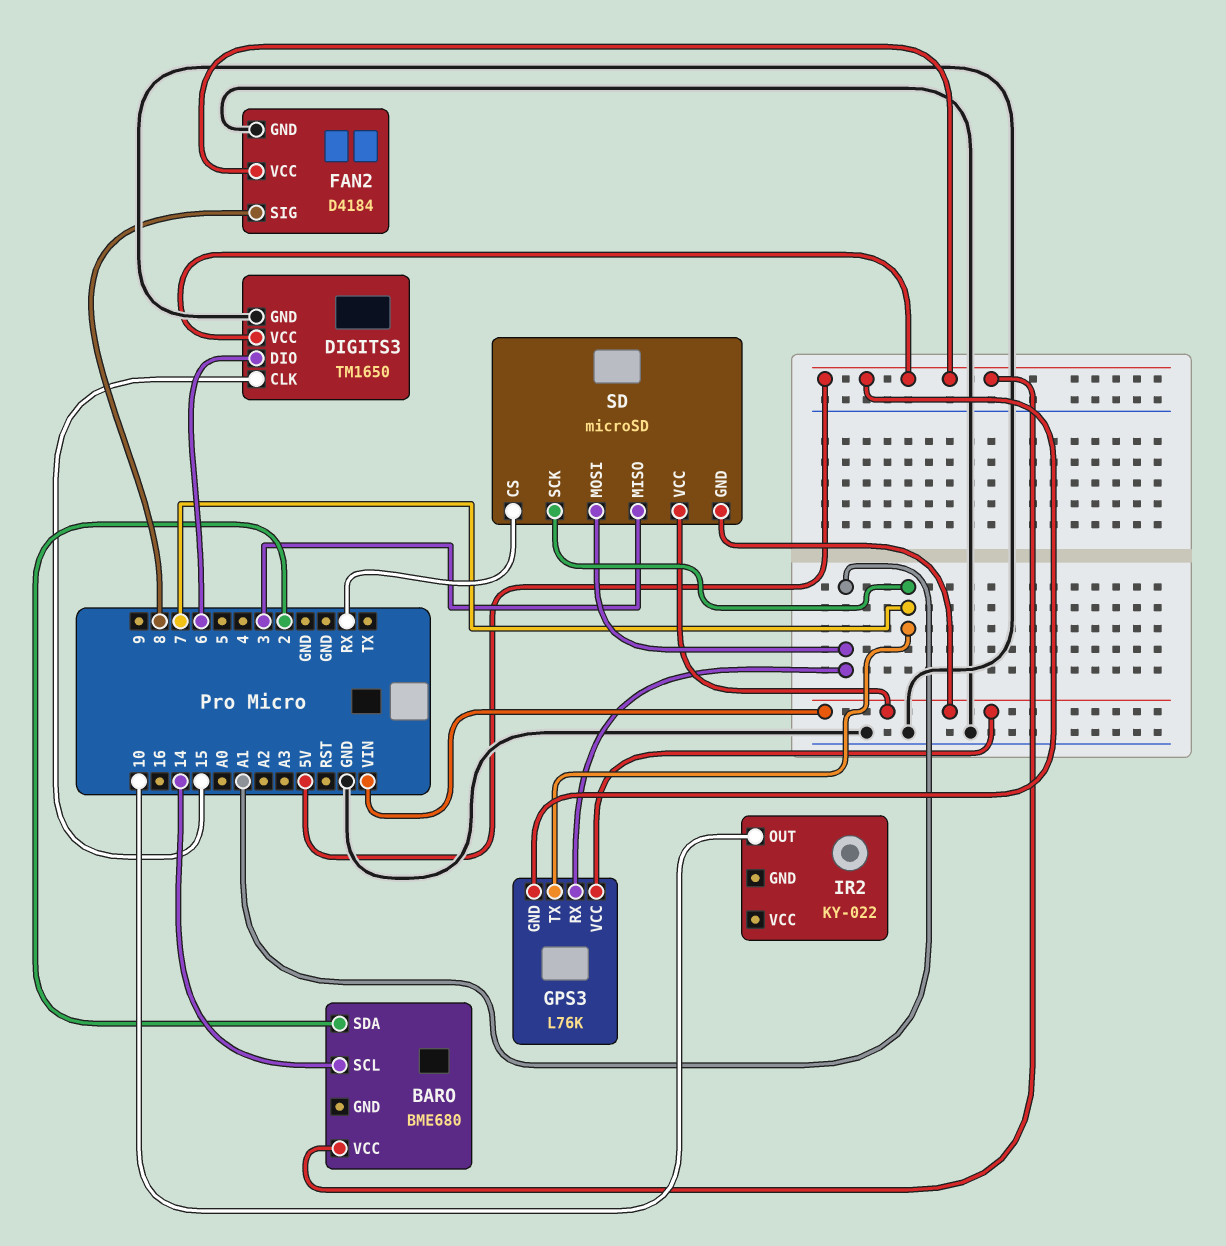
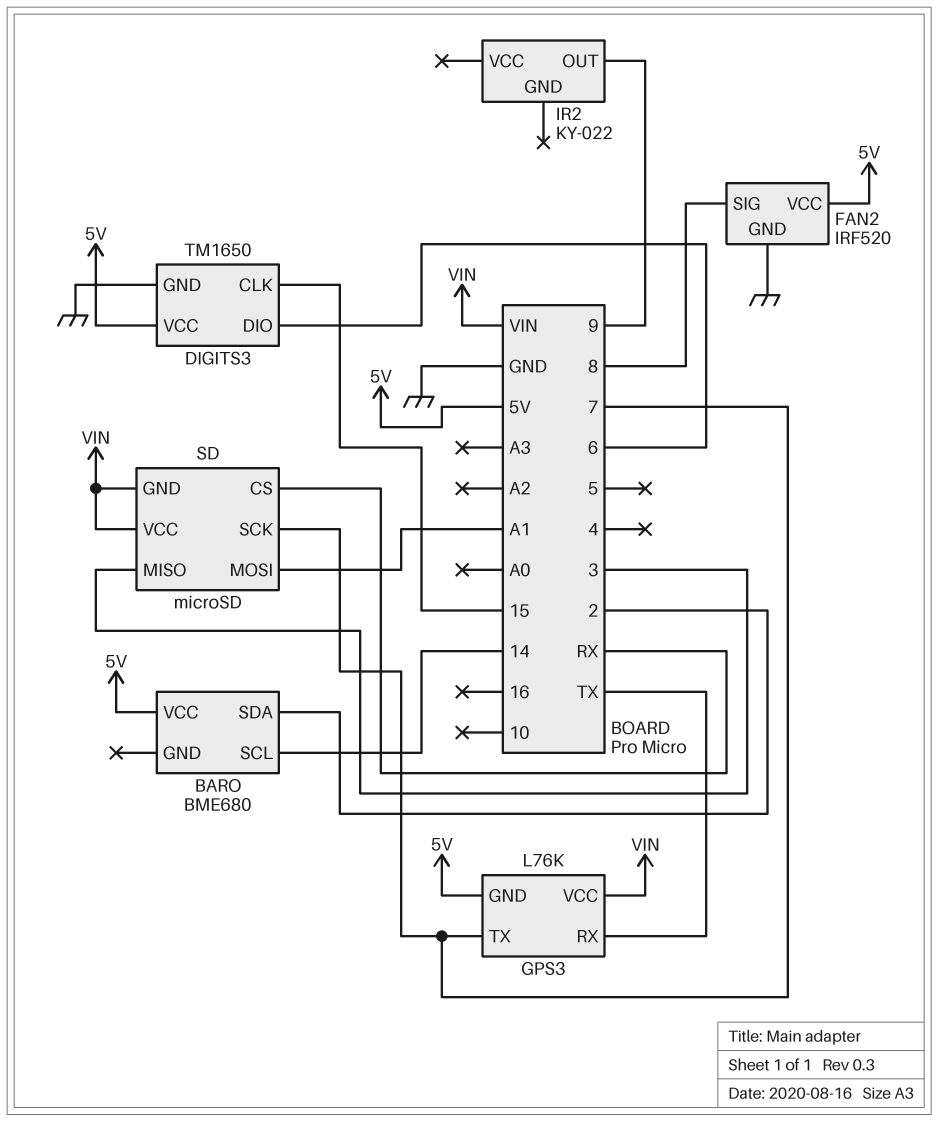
FAN2: D4184 -> IRF520
GPS3 pin RX: A1 -> TX
IR2 pin OUT: 10 -> 9

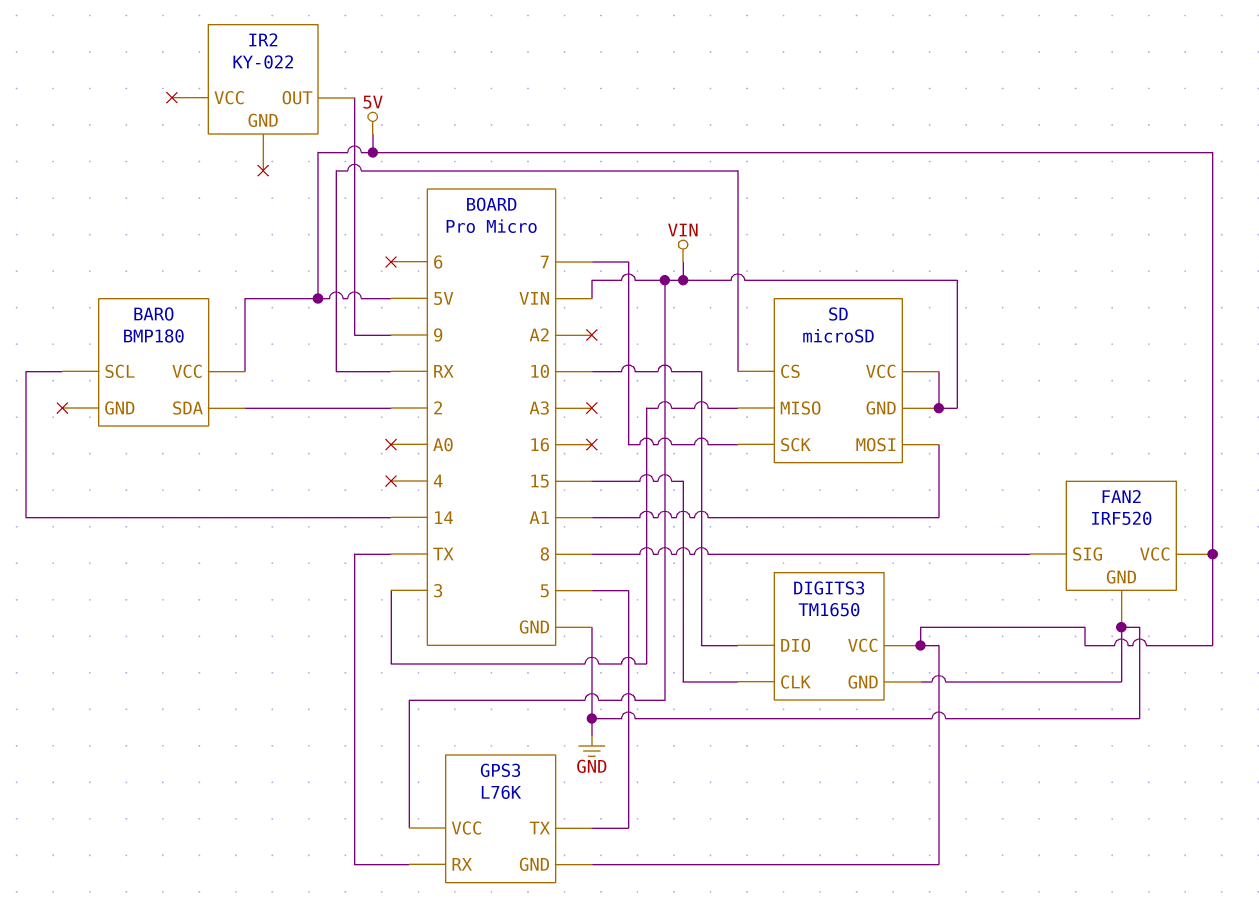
BARO: BME680 -> BMP180
DIGITS3 pin DIO: 6 -> 10
GPS3 pin TX: 7 -> 5

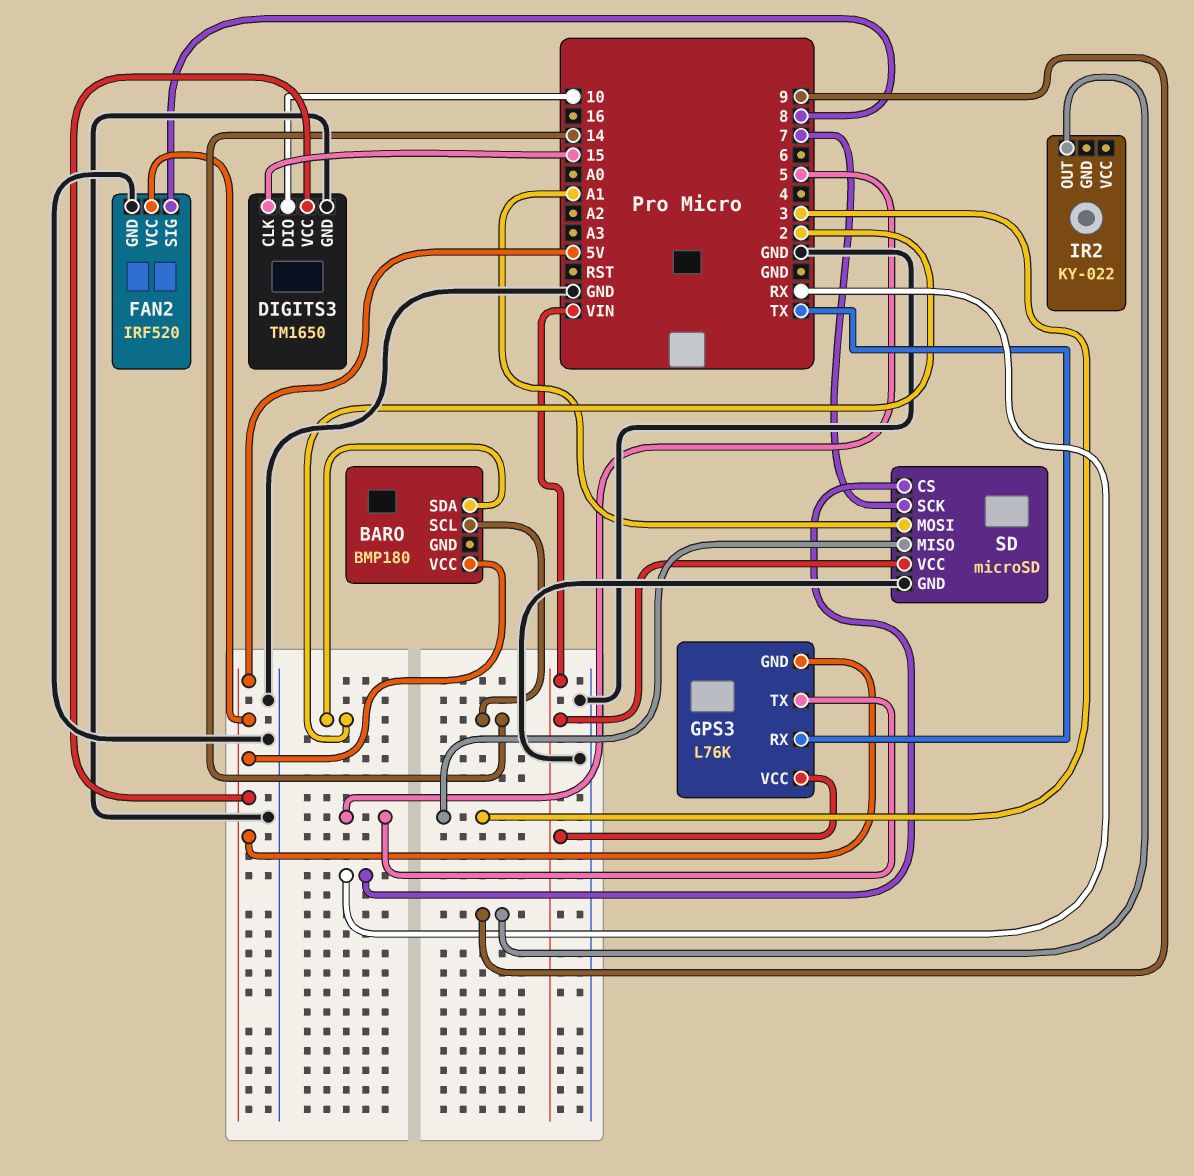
SD pin GND: VIN -> GND

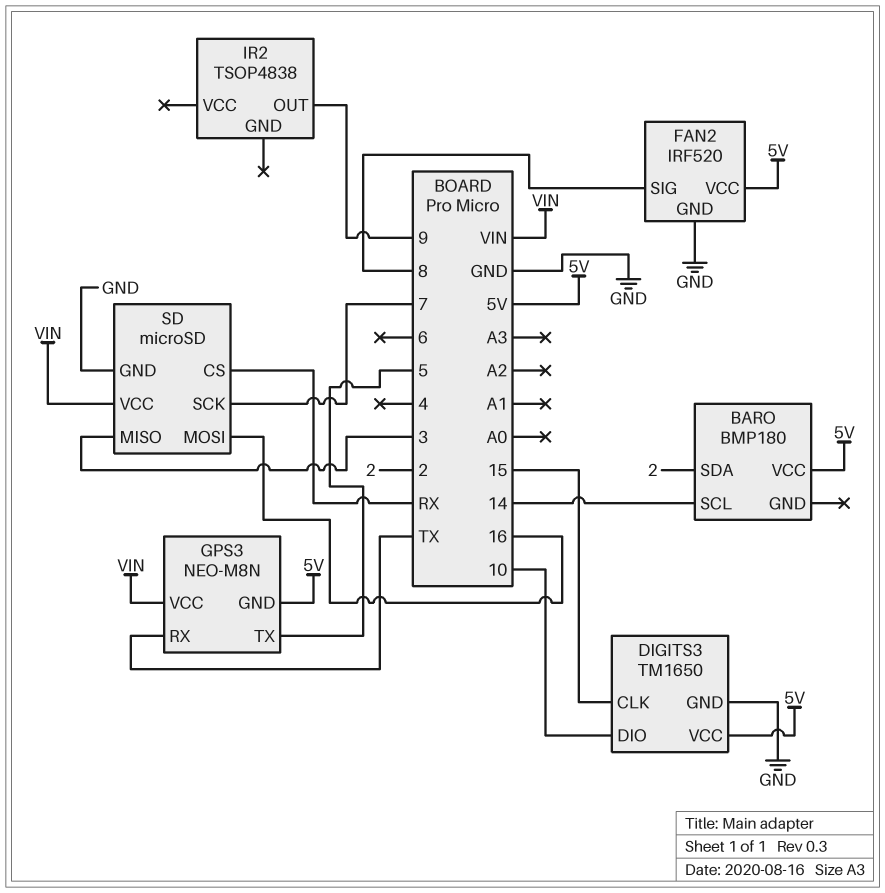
GPS3: L76K -> NEO-M8N
IR2: KY-022 -> TSOP4838
SD pin MOSI: A1 -> 16

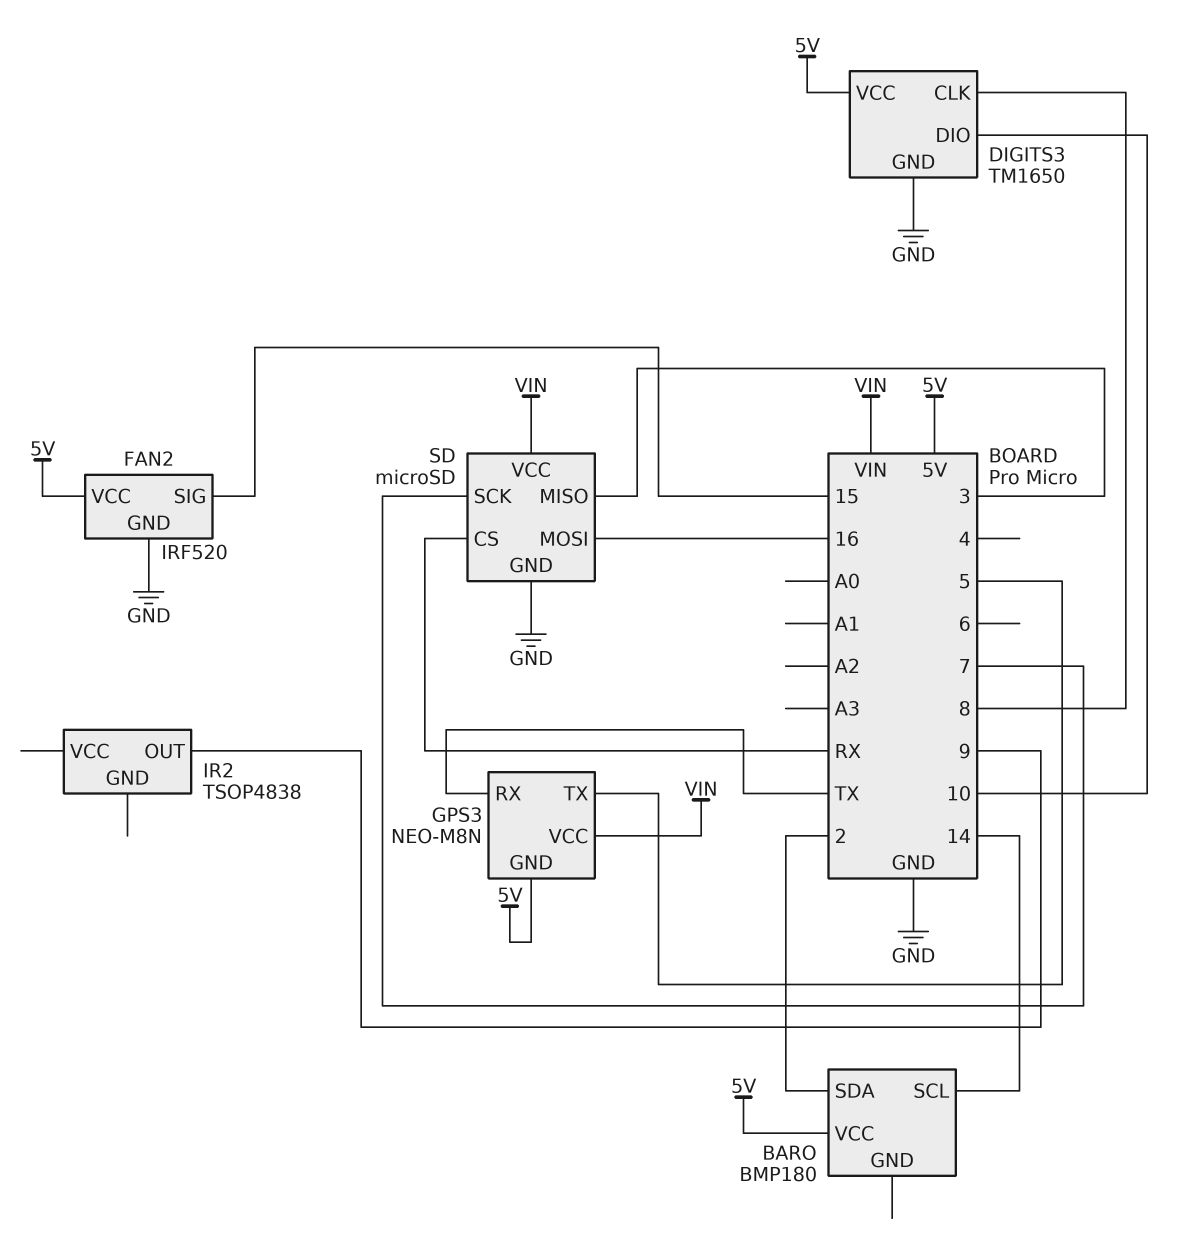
DIGITS3 pin CLK: 15 -> 8
FAN2 pin SIG: 8 -> 15

